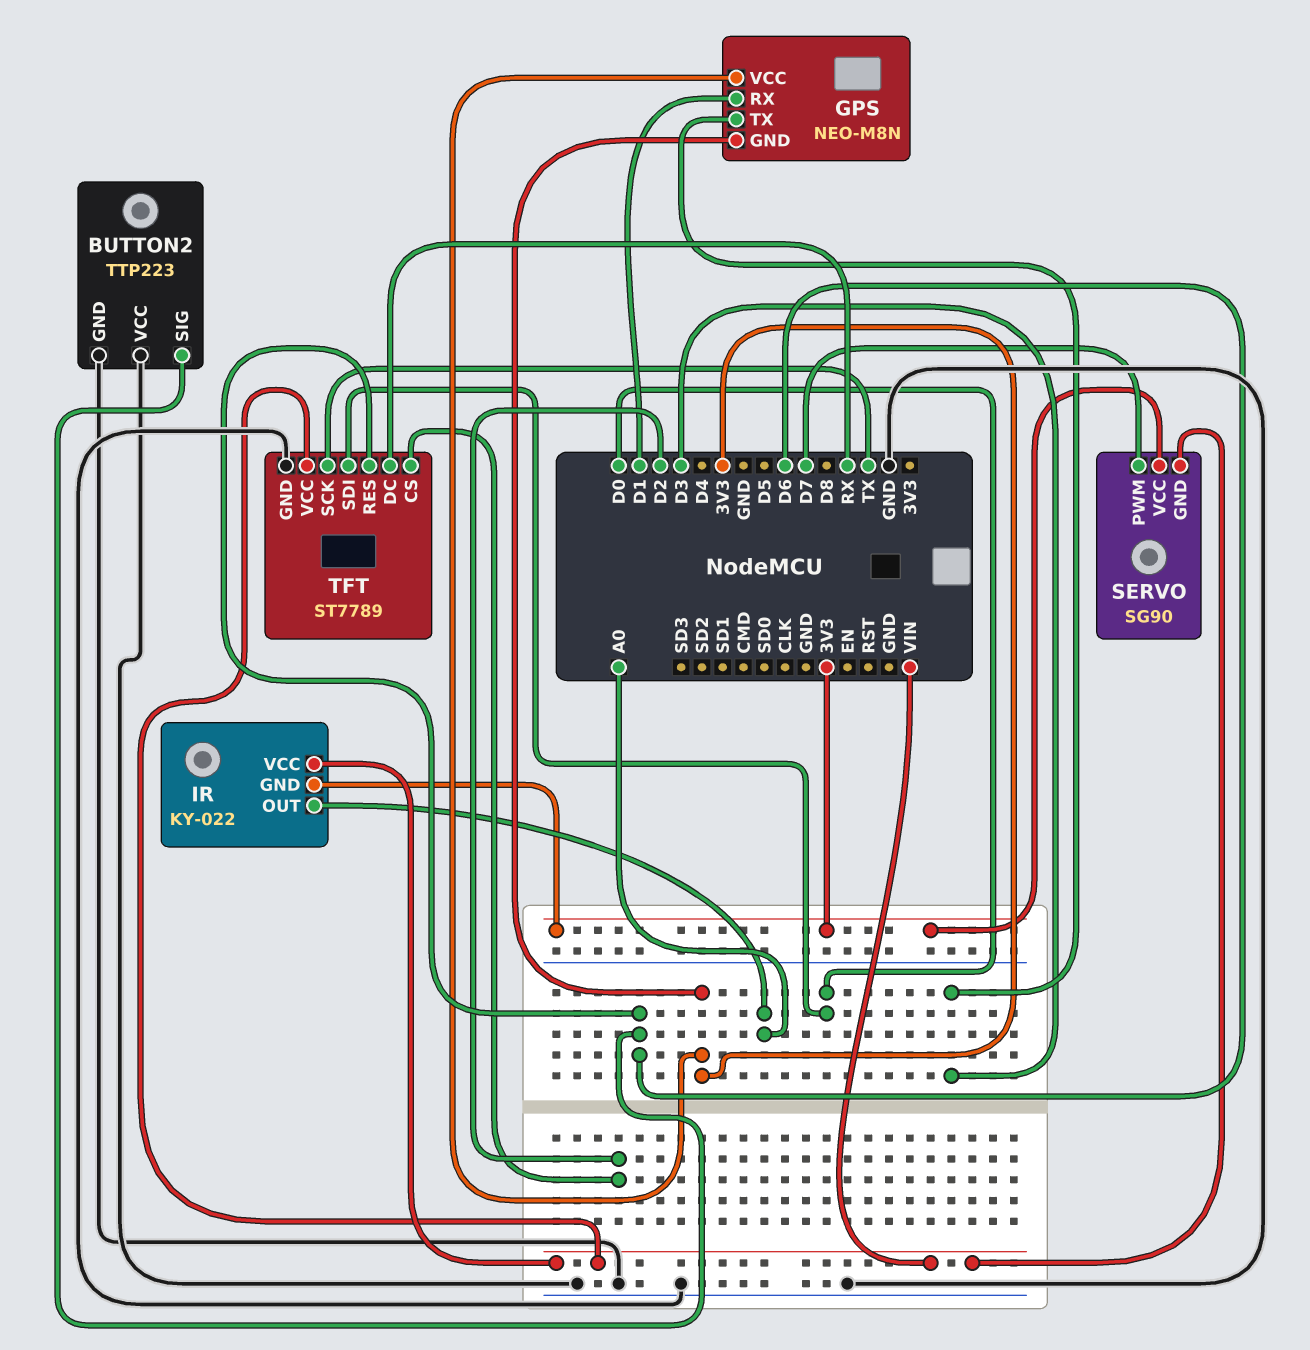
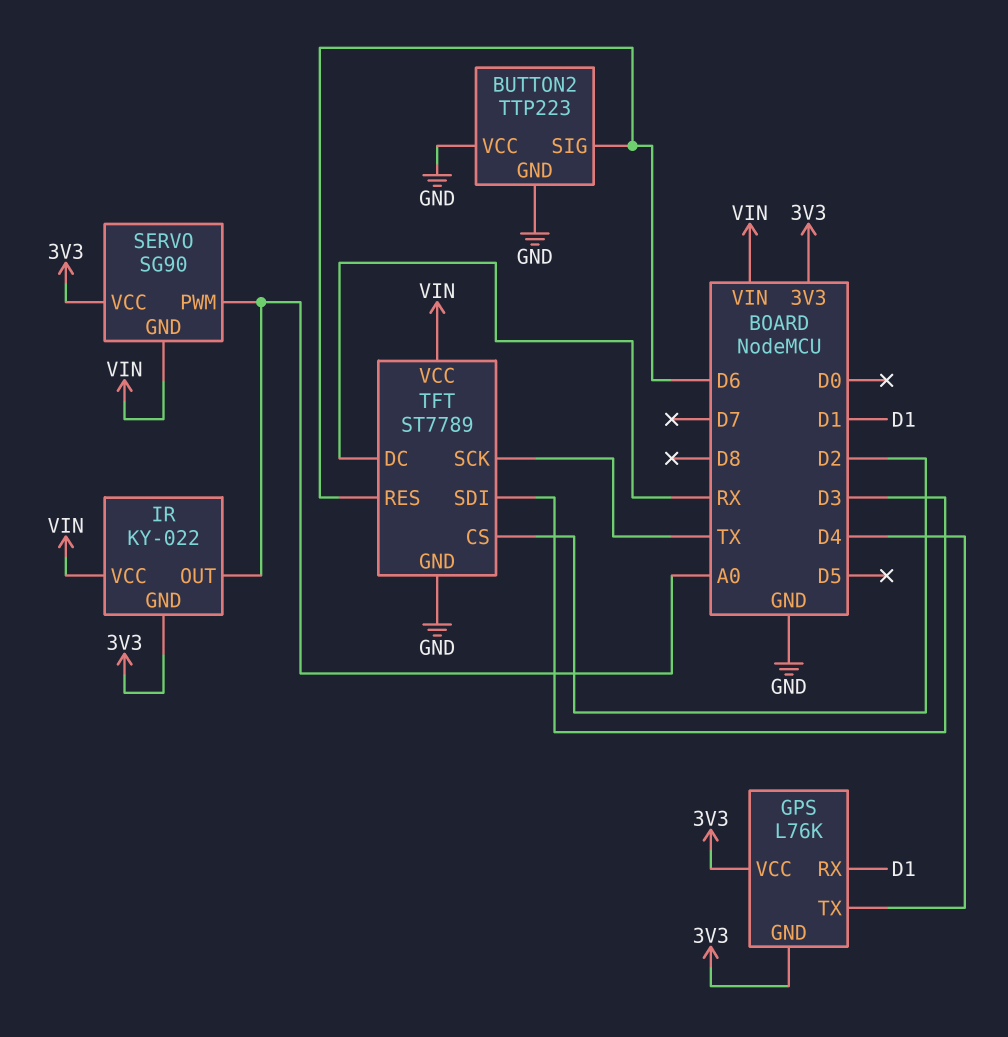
GPS: NEO-M8N -> L76K
GPS pin TX: D3 -> D4
SERVO pin PWM: D7 -> A0
TFT pin SDI: D0 -> D3

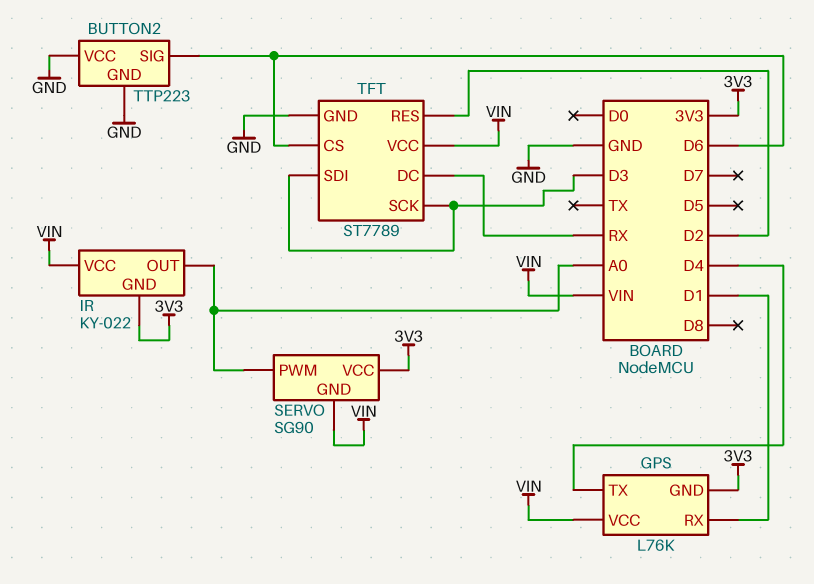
GPS pin VCC: 3V3 -> VIN
TFT pin CS: D2 -> D6
TFT pin RES: D6 -> D2
TFT pin SCK: TX -> D3

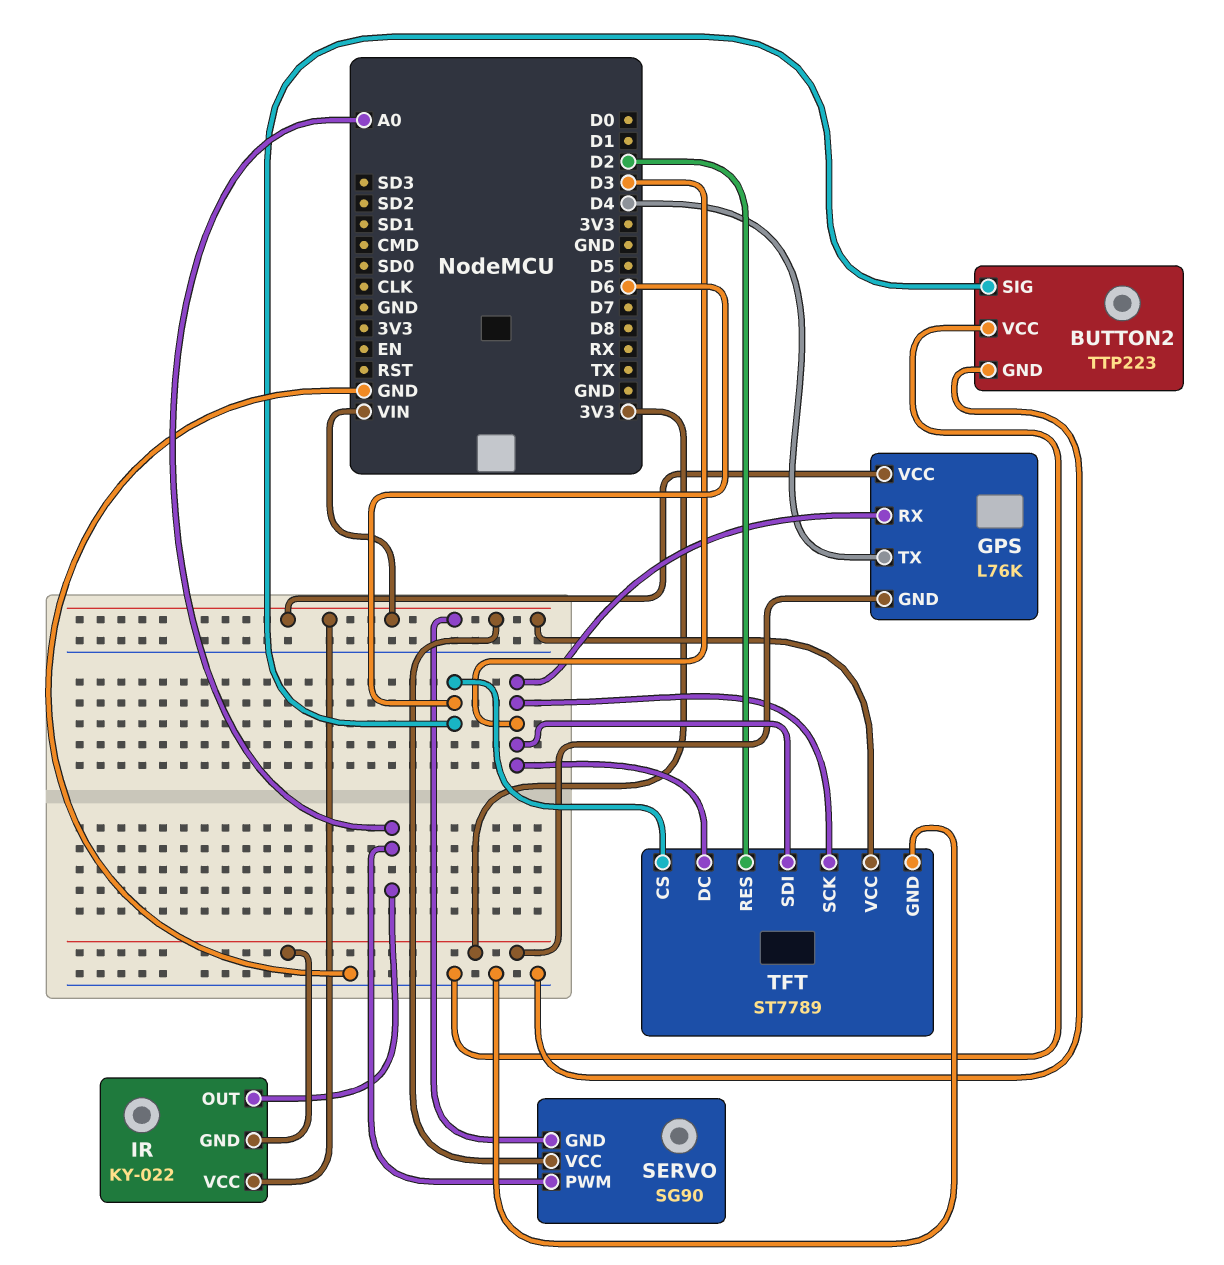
GPS pin RX: D1 -> D3
SERVO pin VCC: 3V3 -> VIN
TFT pin DC: RX -> D3

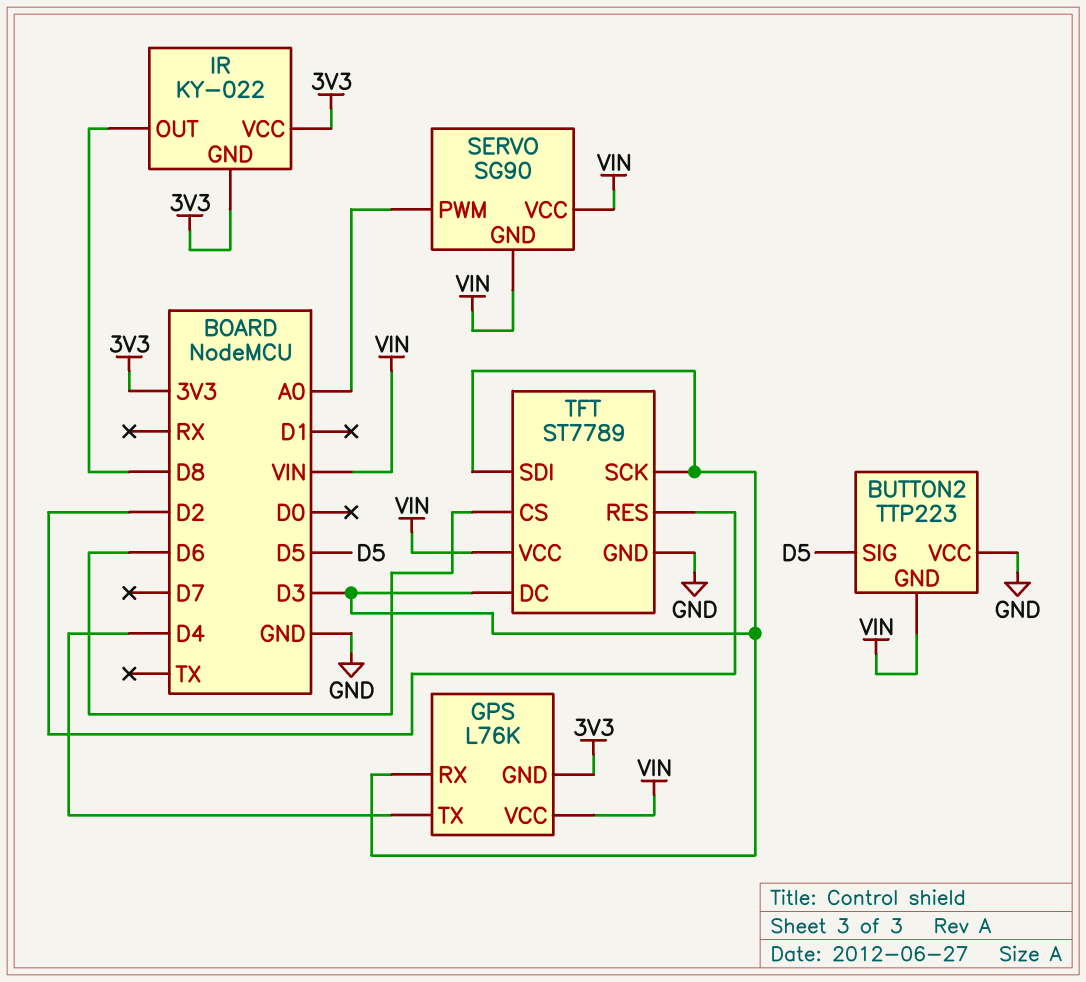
BUTTON2 pin GND: GND -> VIN
BUTTON2 pin SIG: D6 -> D5
IR pin OUT: A0 -> D8
IR pin VCC: VIN -> 3V3

